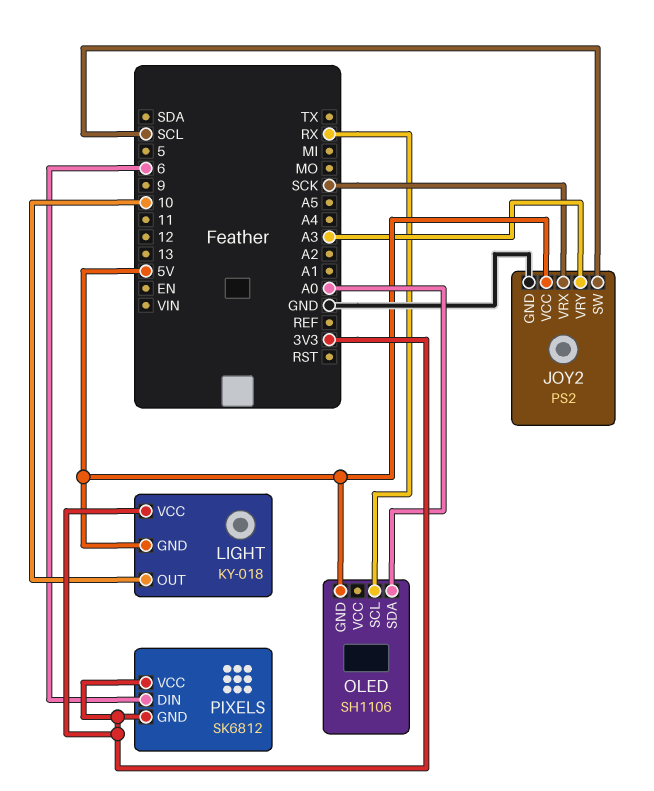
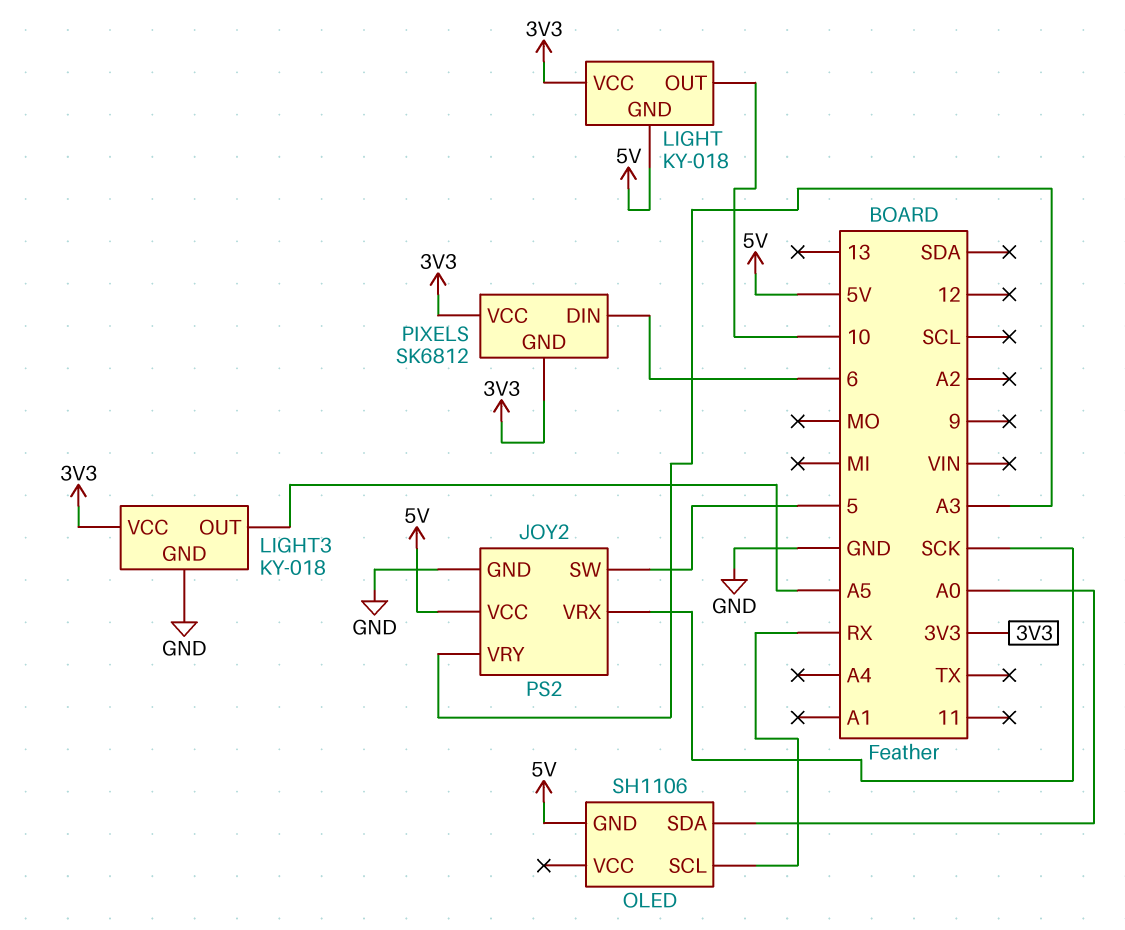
JOY2 pin SW: SCL -> 5
LIGHT3: none -> KY-018
LIGHT3 pin GND: none -> GND
LIGHT3 pin OUT: none -> A5
LIGHT3 pin VCC: none -> 3V3

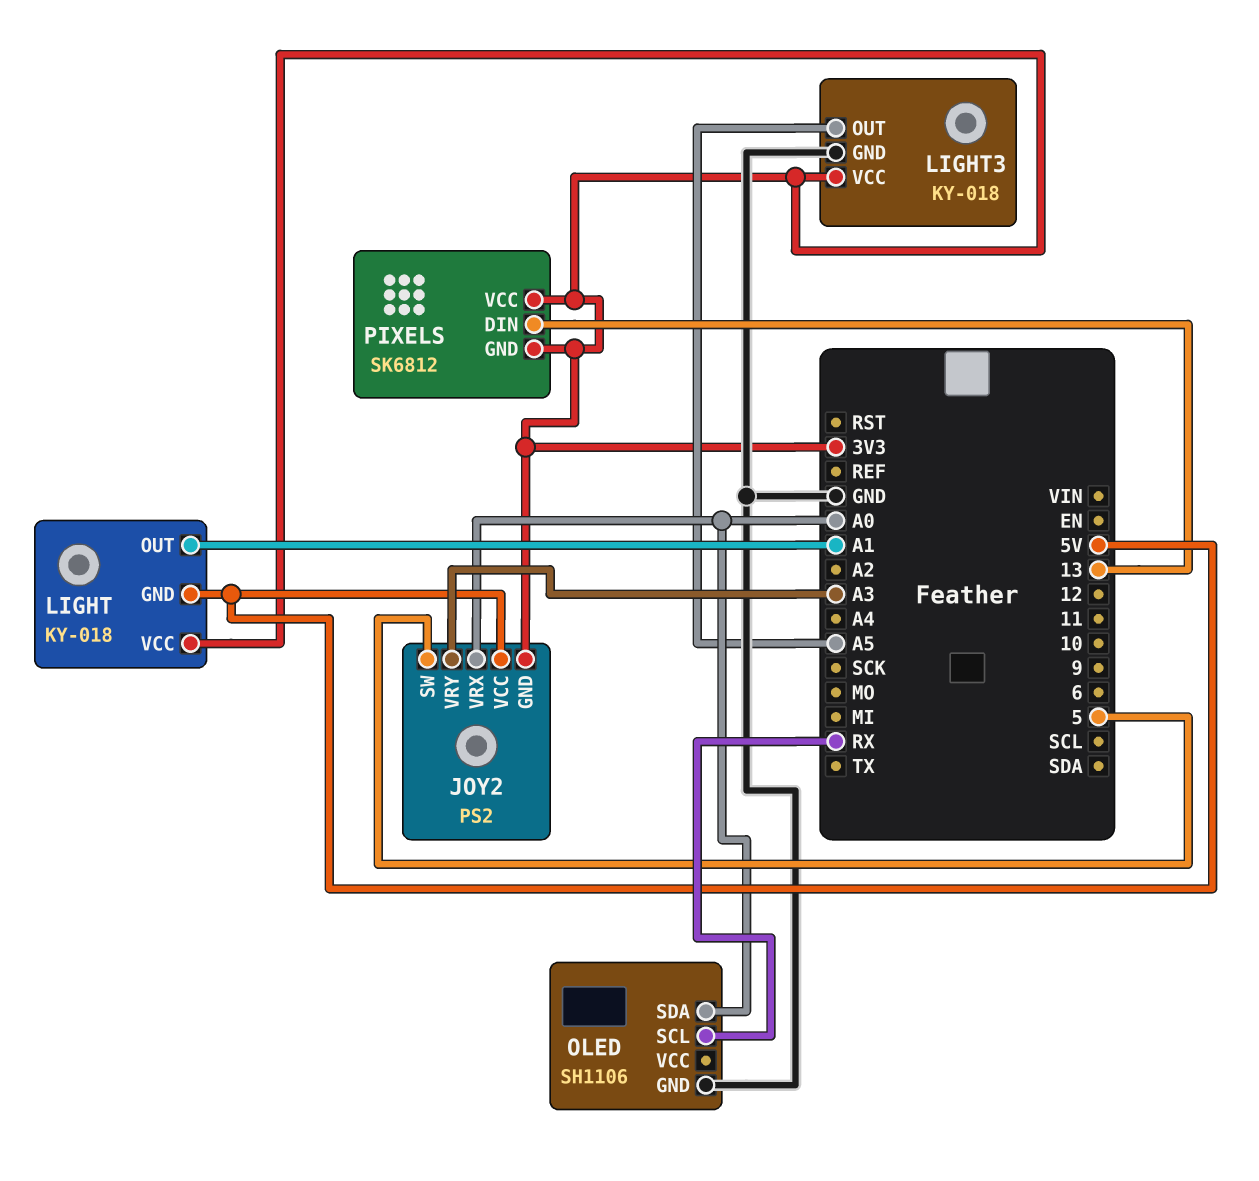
JOY2 pin GND: GND -> 3V3
JOY2 pin VRX: SCK -> A0
LIGHT pin OUT: 10 -> A1
OLED pin GND: 5V -> GND
PIXELS pin DIN: 6 -> 13

